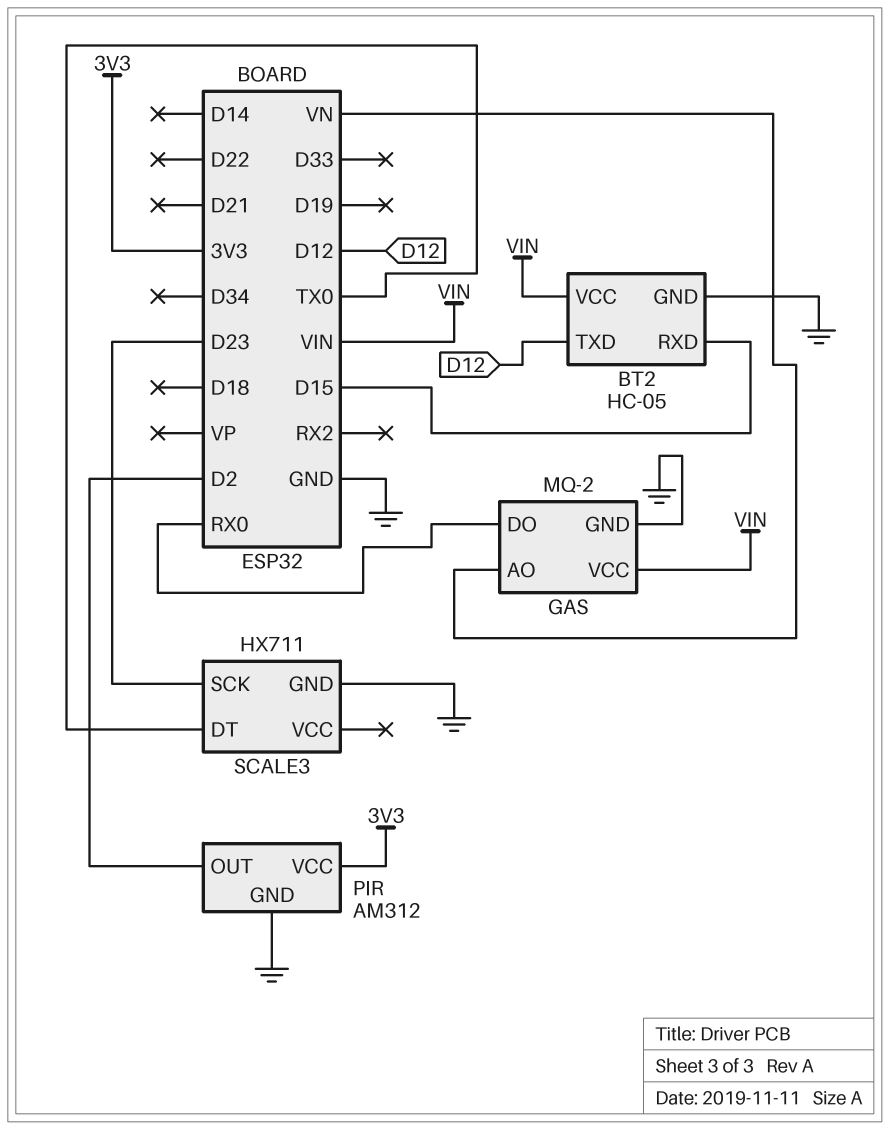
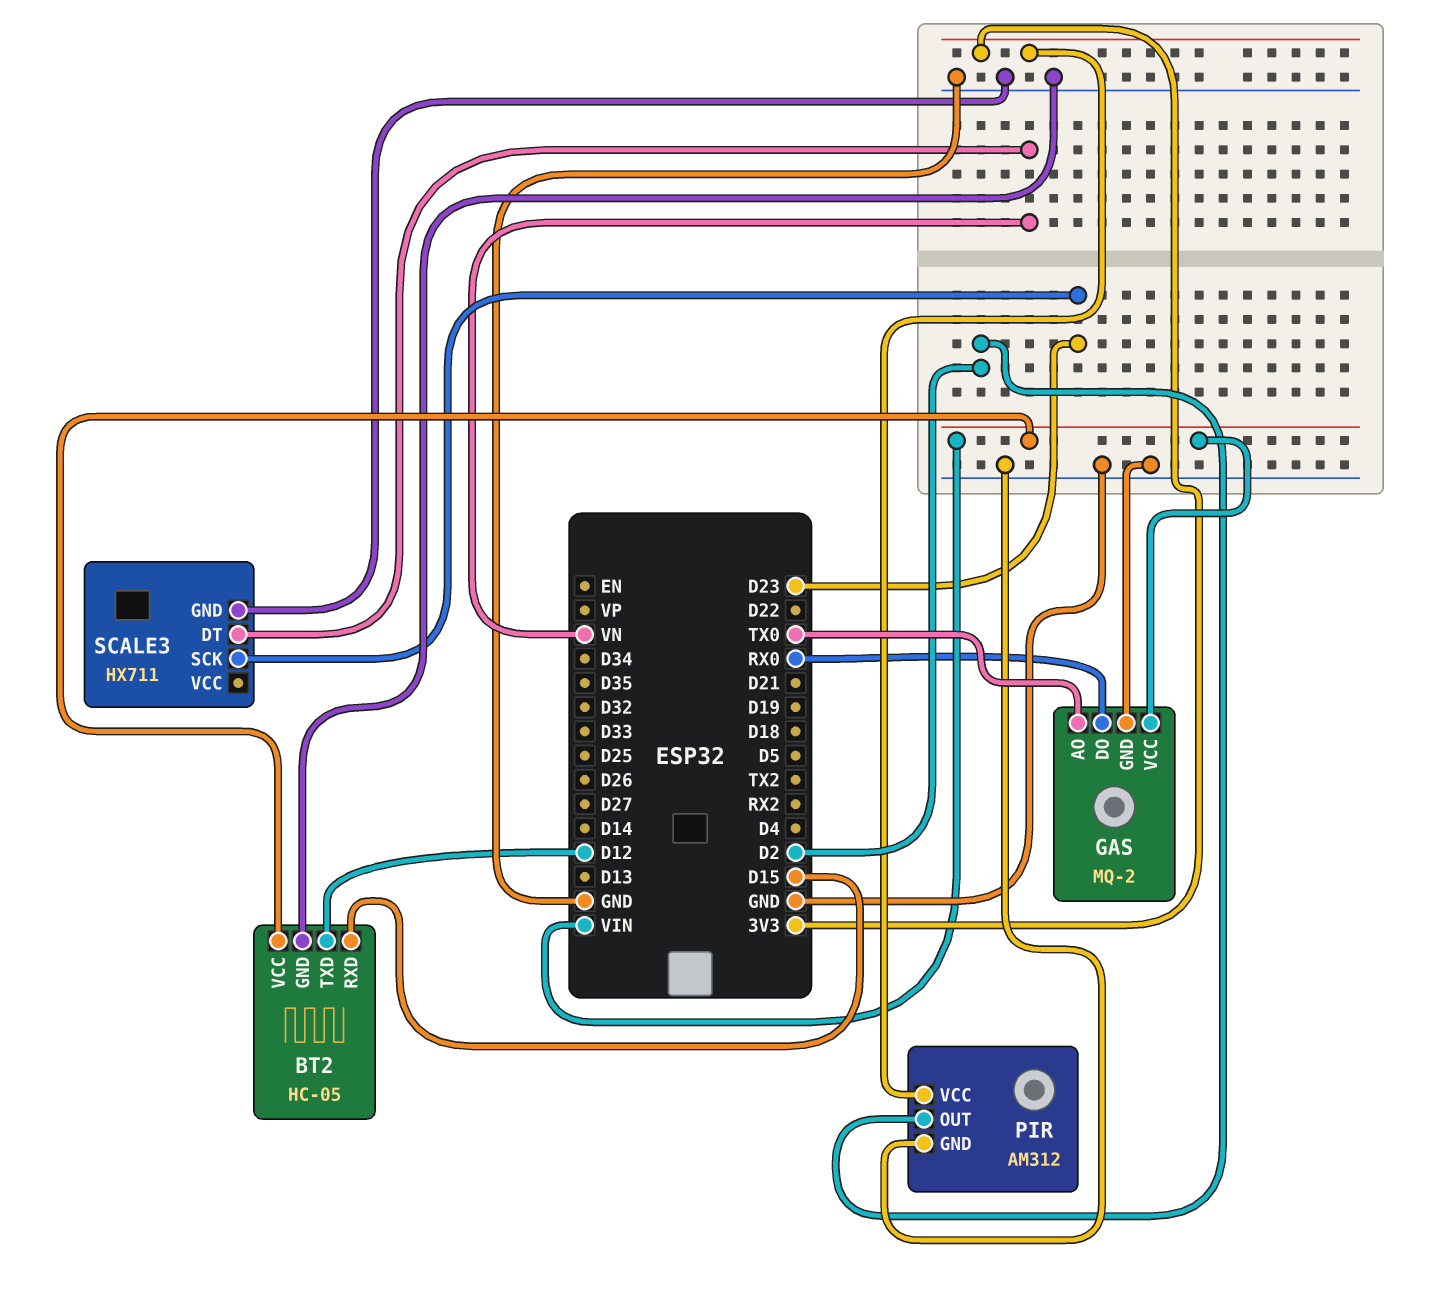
GAS pin AO: VN -> TX0
SCALE3 pin DT: TX0 -> VN

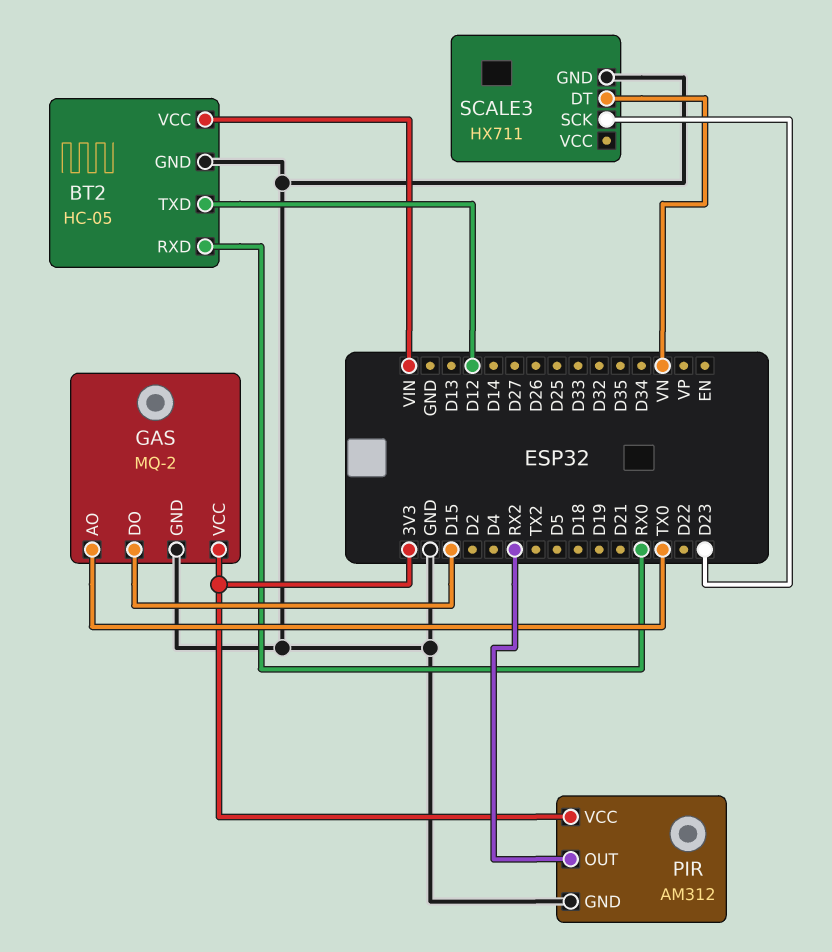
BT2 pin RXD: D15 -> RX0
GAS pin DO: RX0 -> D15
GAS pin VCC: VIN -> 3V3
PIR pin OUT: D2 -> RX2

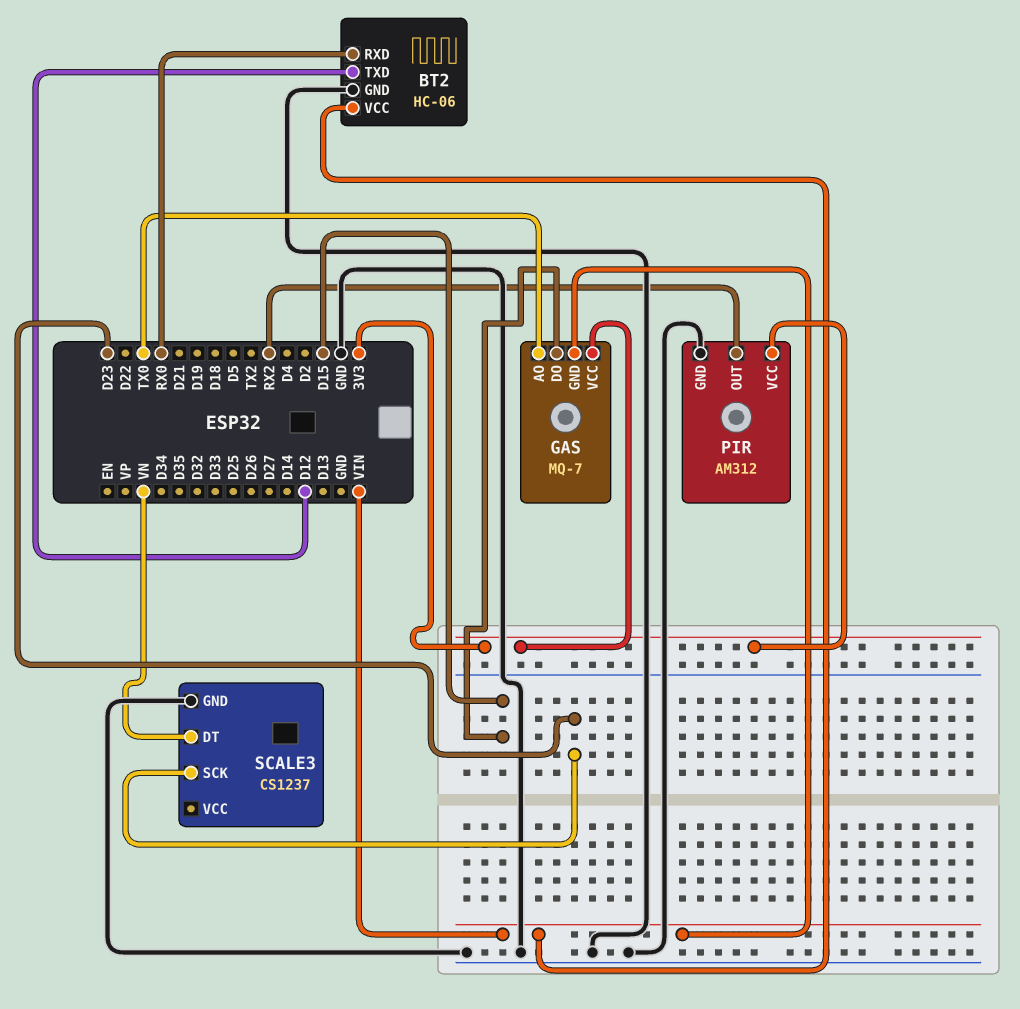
BT2: HC-05 -> HC-06
GAS: MQ-2 -> MQ-7
GAS pin GND: GND -> VIN
SCALE3: HX711 -> CS1237

